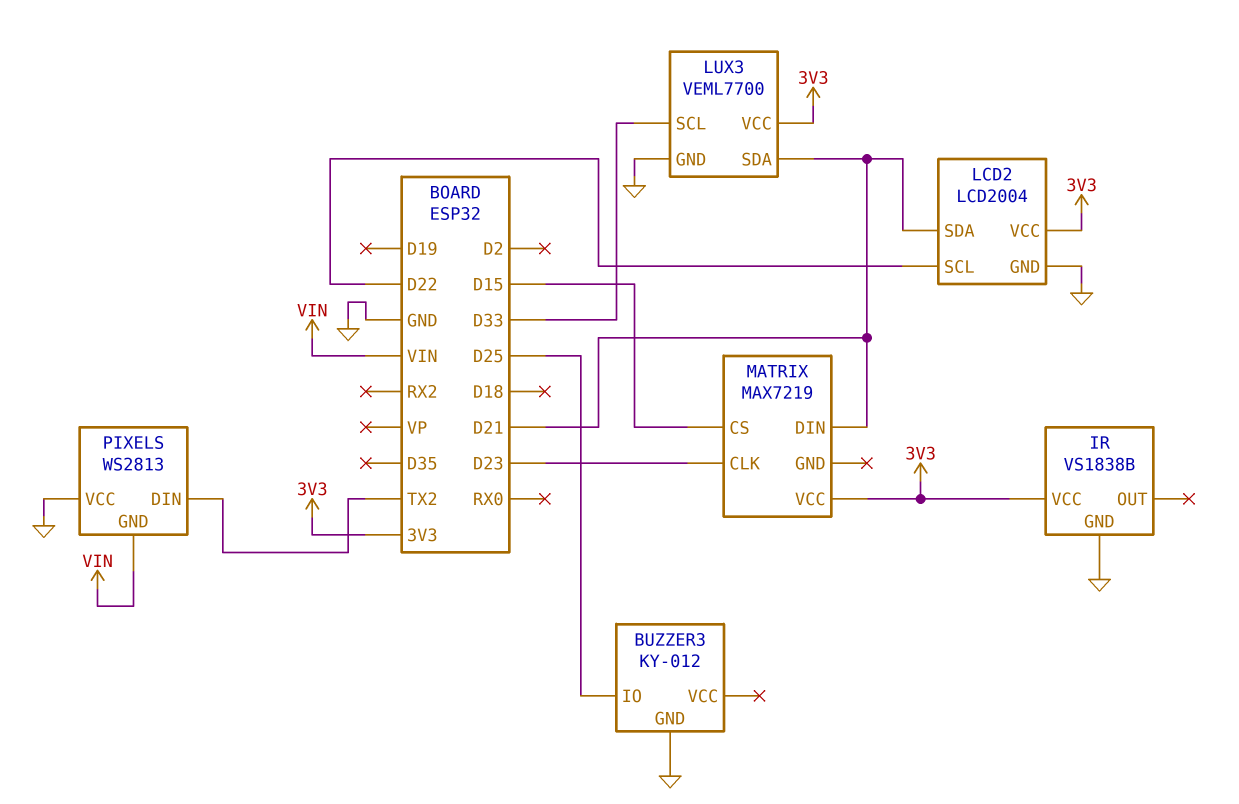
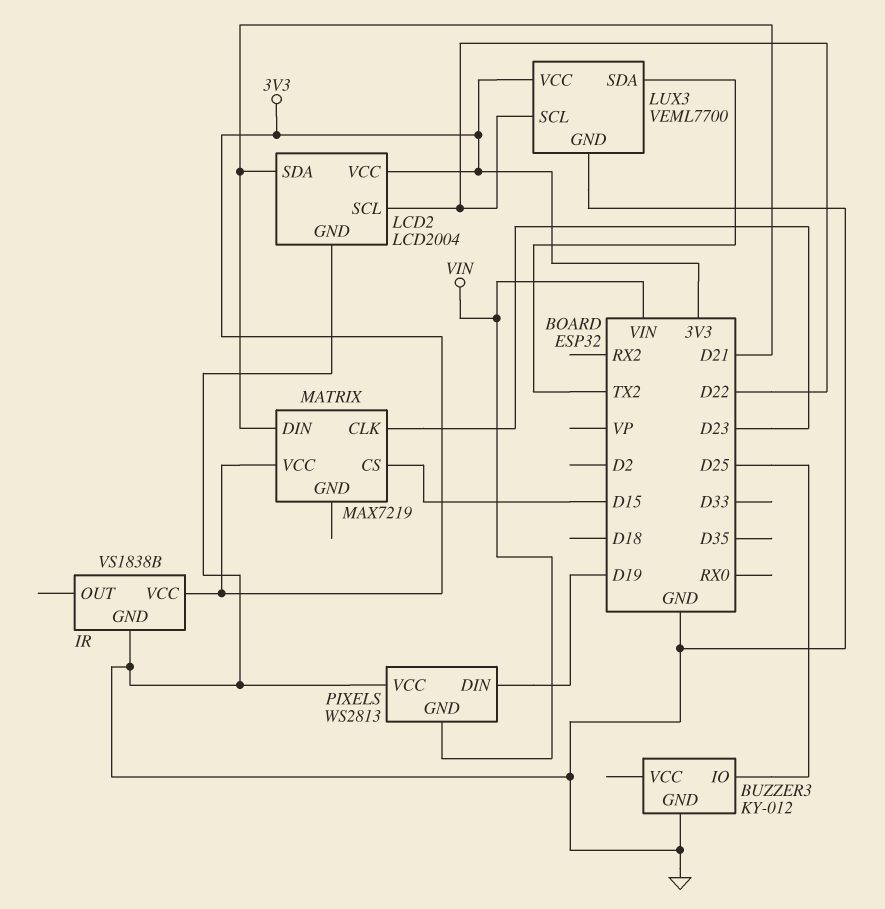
LUX3 pin SCL: D33 -> D22
LUX3 pin SDA: D21 -> TX2
PIXELS pin DIN: TX2 -> D19

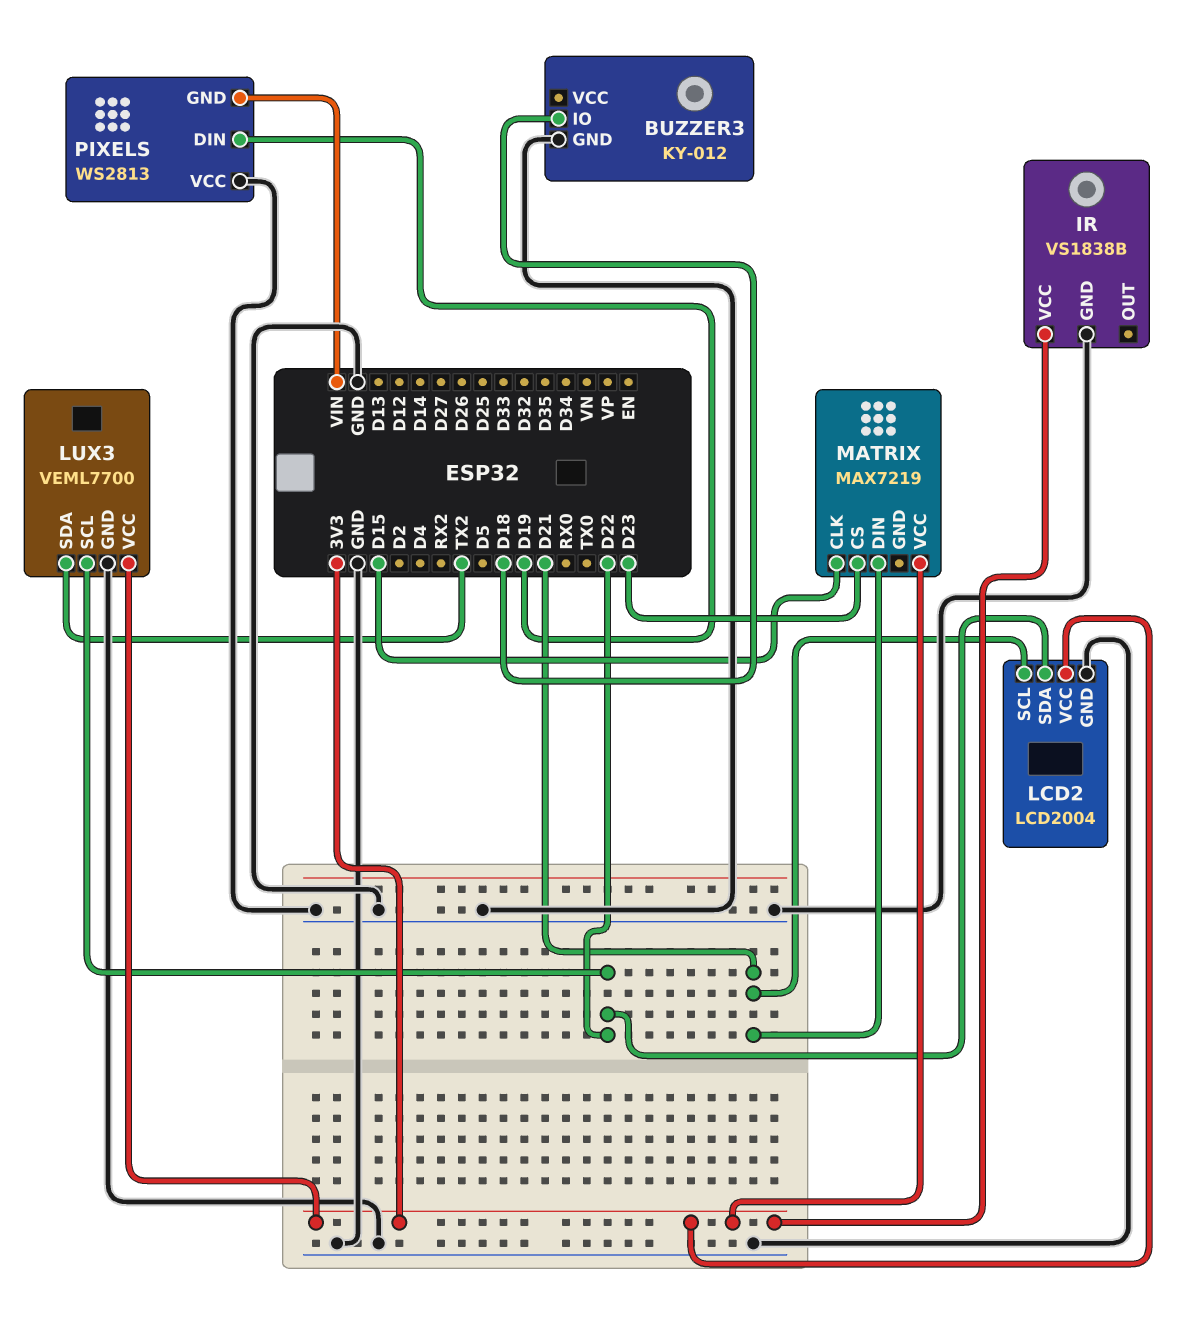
BUZZER3 pin IO: D25 -> D18
LCD2 pin SCL: D22 -> D21
LCD2 pin SDA: D21 -> D22
MATRIX pin CLK: D23 -> D15
MATRIX pin CS: D15 -> D23

